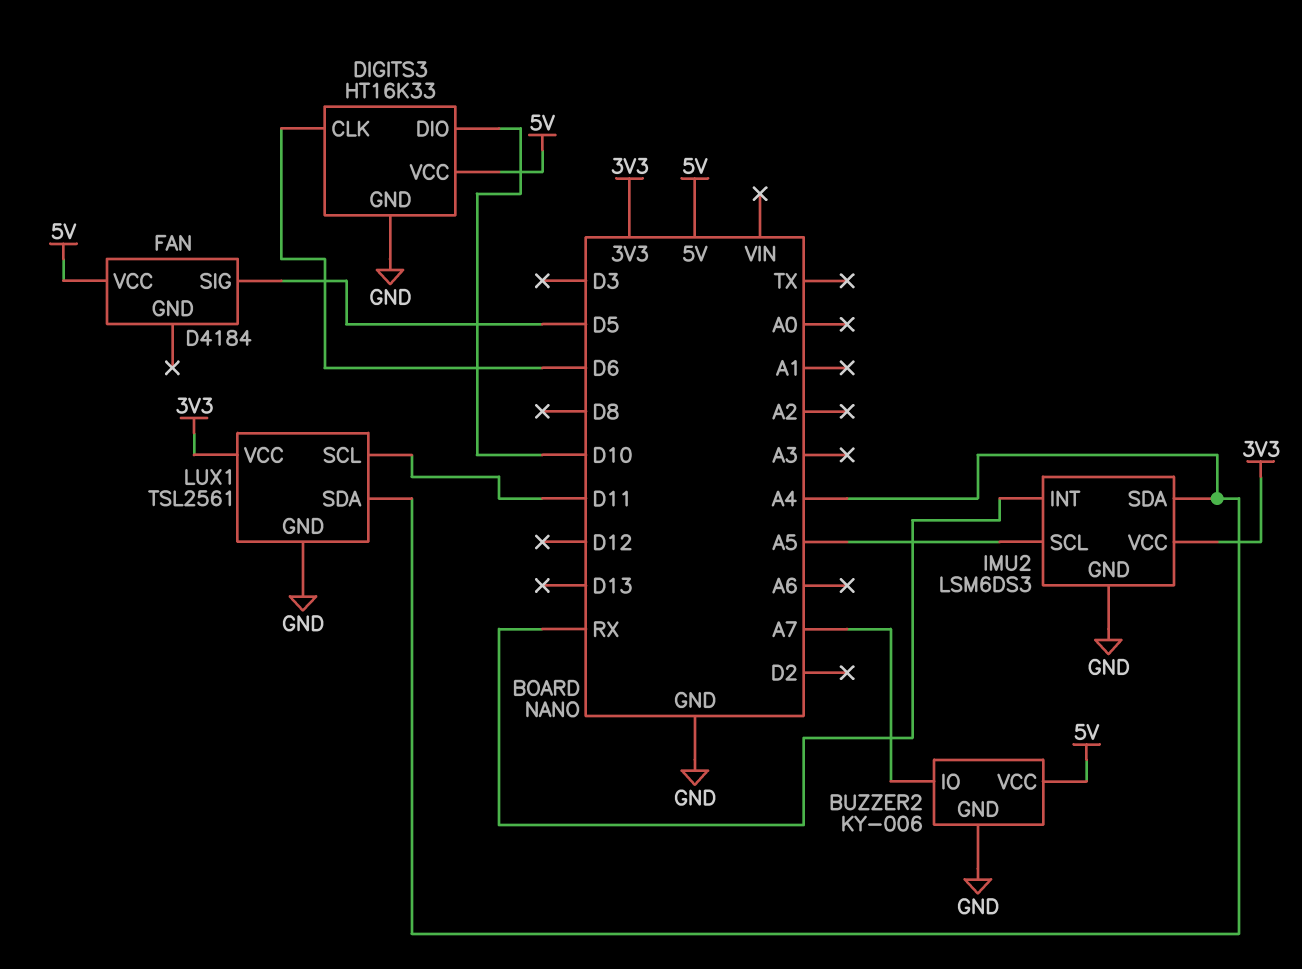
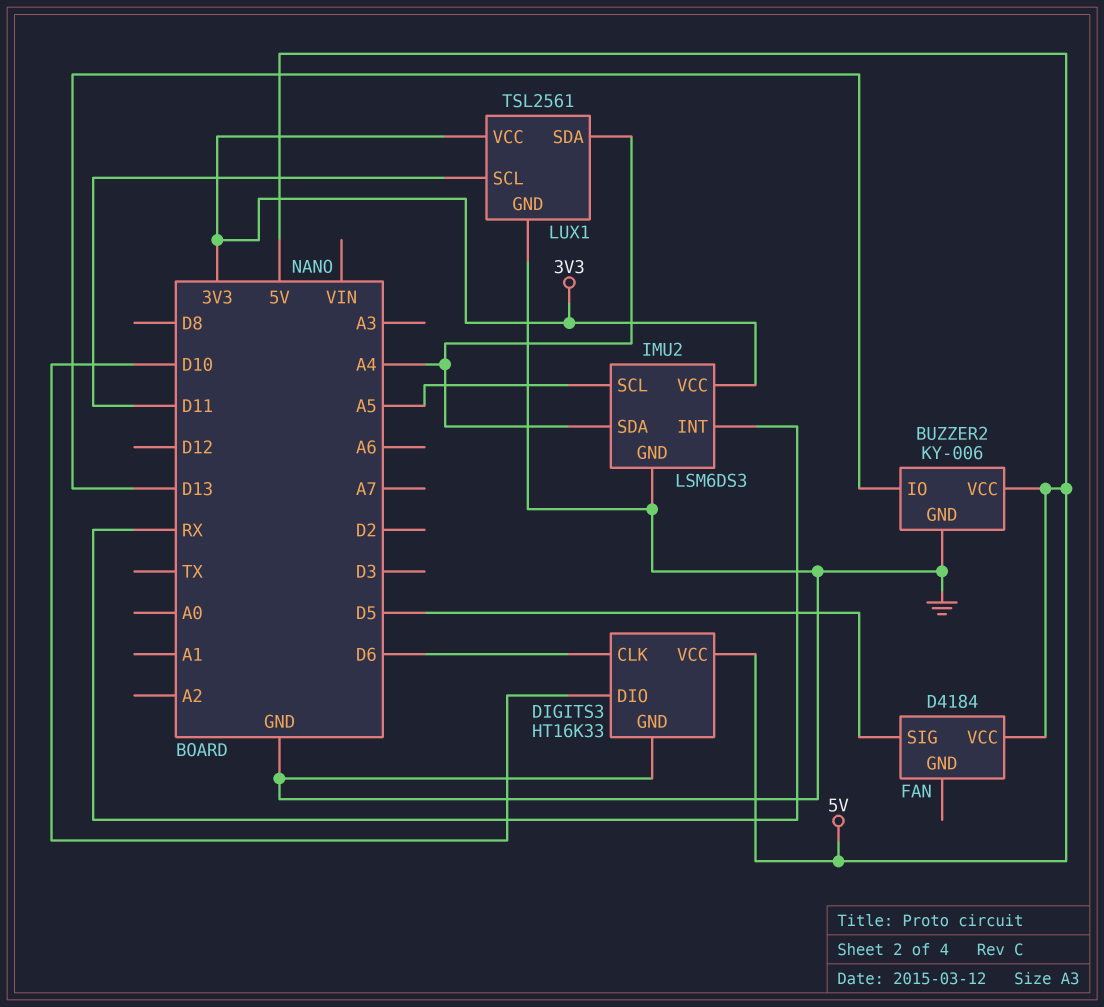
BUZZER2 pin IO: A7 -> D13

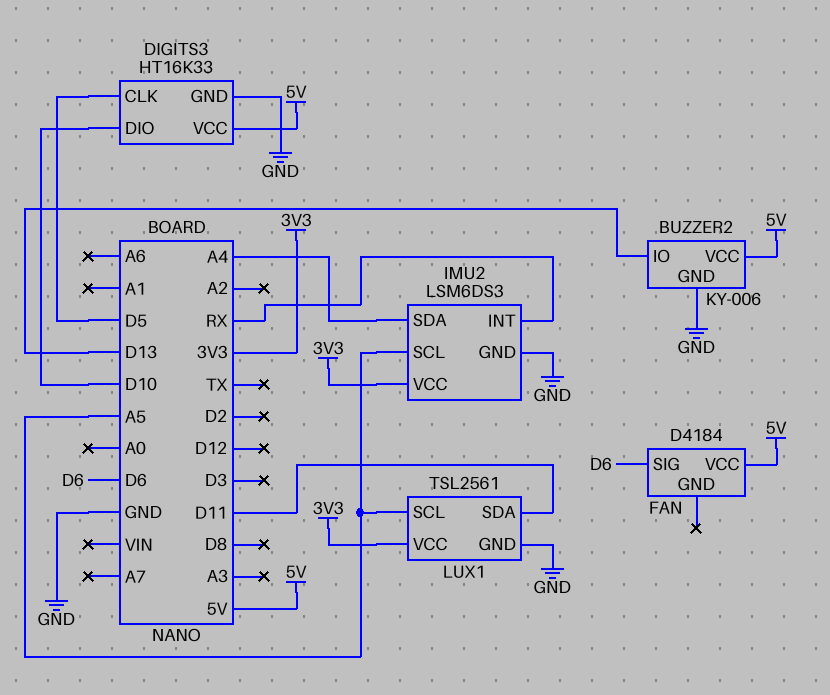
DIGITS3 pin CLK: D6 -> D5
FAN pin SIG: D5 -> D6
LUX1 pin SCL: D11 -> A5
LUX1 pin SDA: A4 -> D11

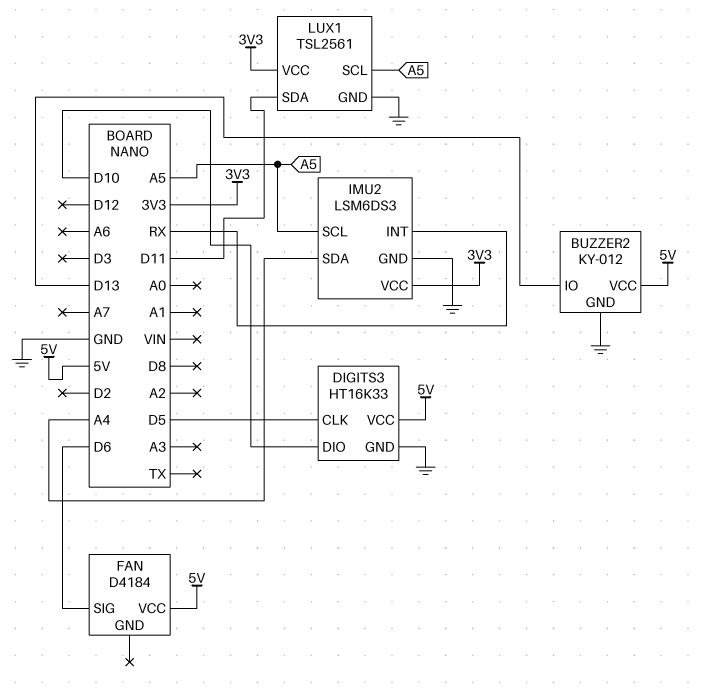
BUZZER2: KY-006 -> KY-012

